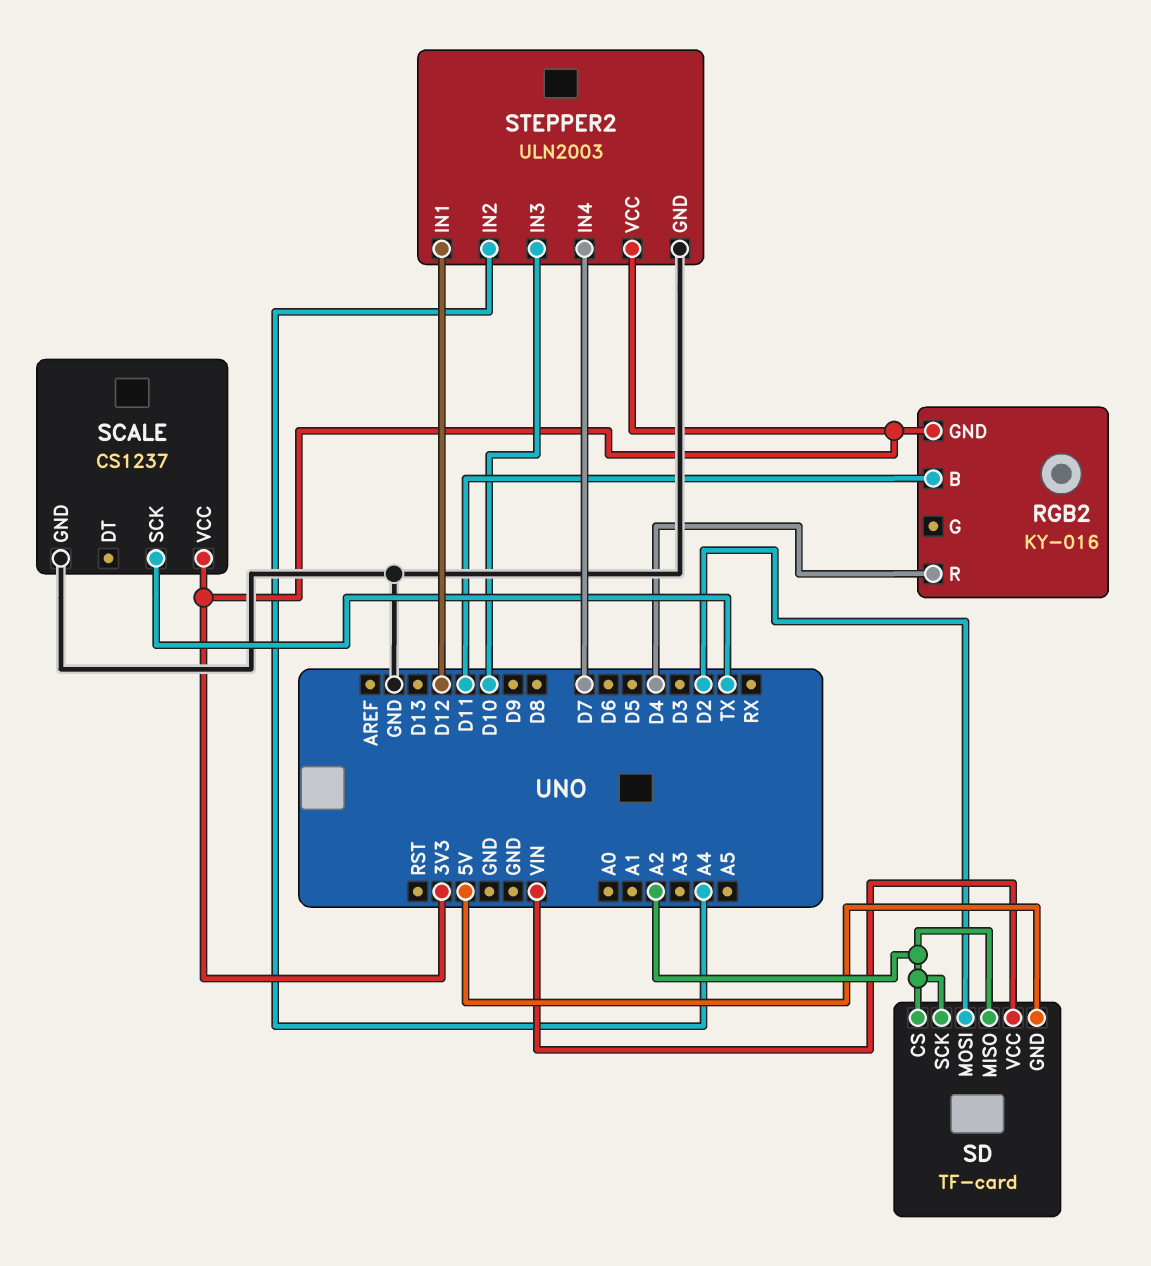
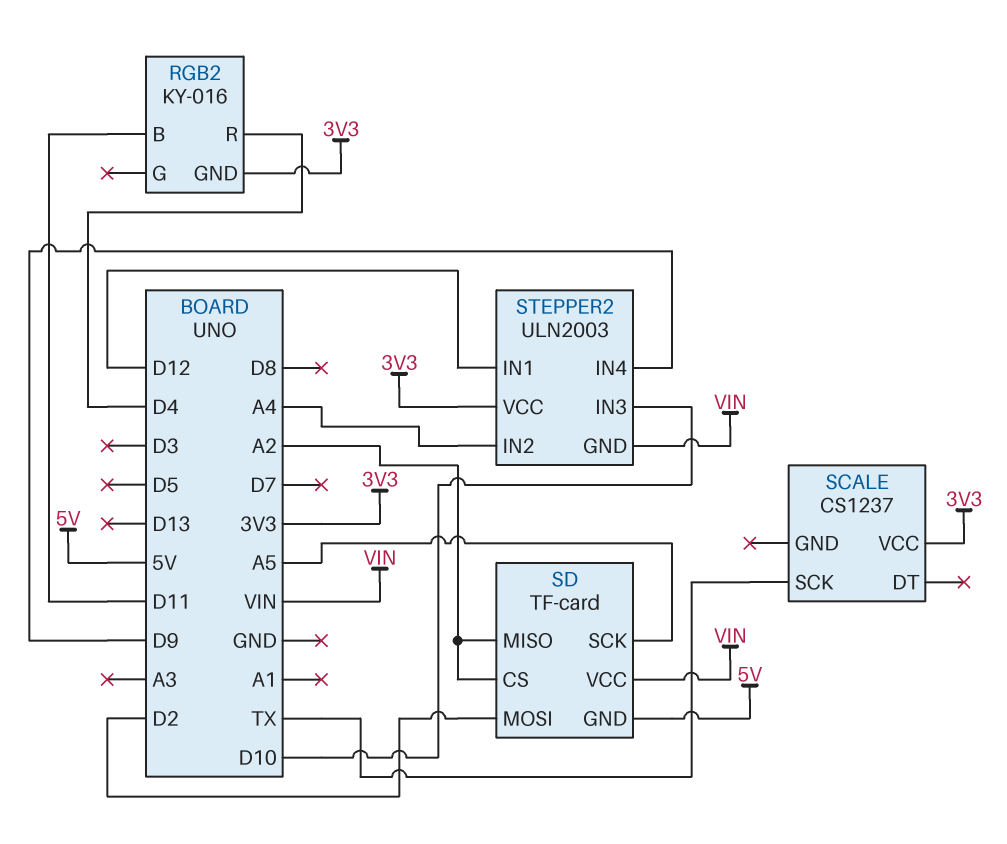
SCALE pin GND: GND -> none
SD pin SCK: A2 -> A5
STEPPER2 pin GND: GND -> VIN
STEPPER2 pin IN4: D7 -> D9

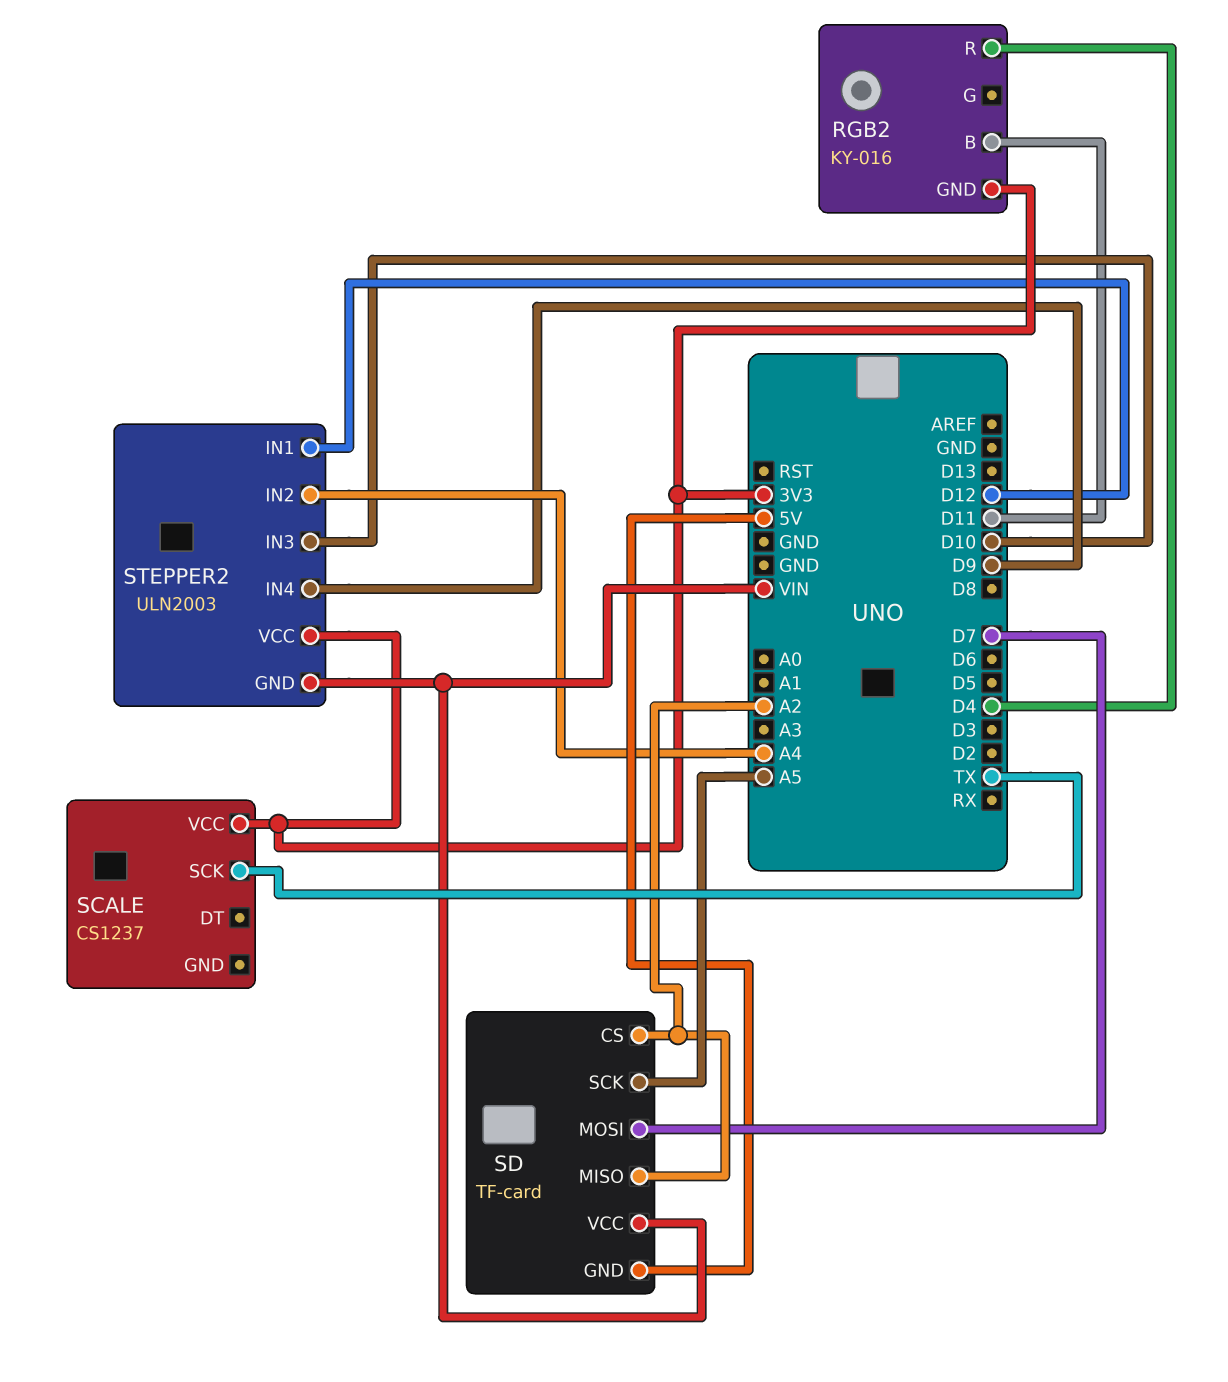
SD pin MOSI: D2 -> D7

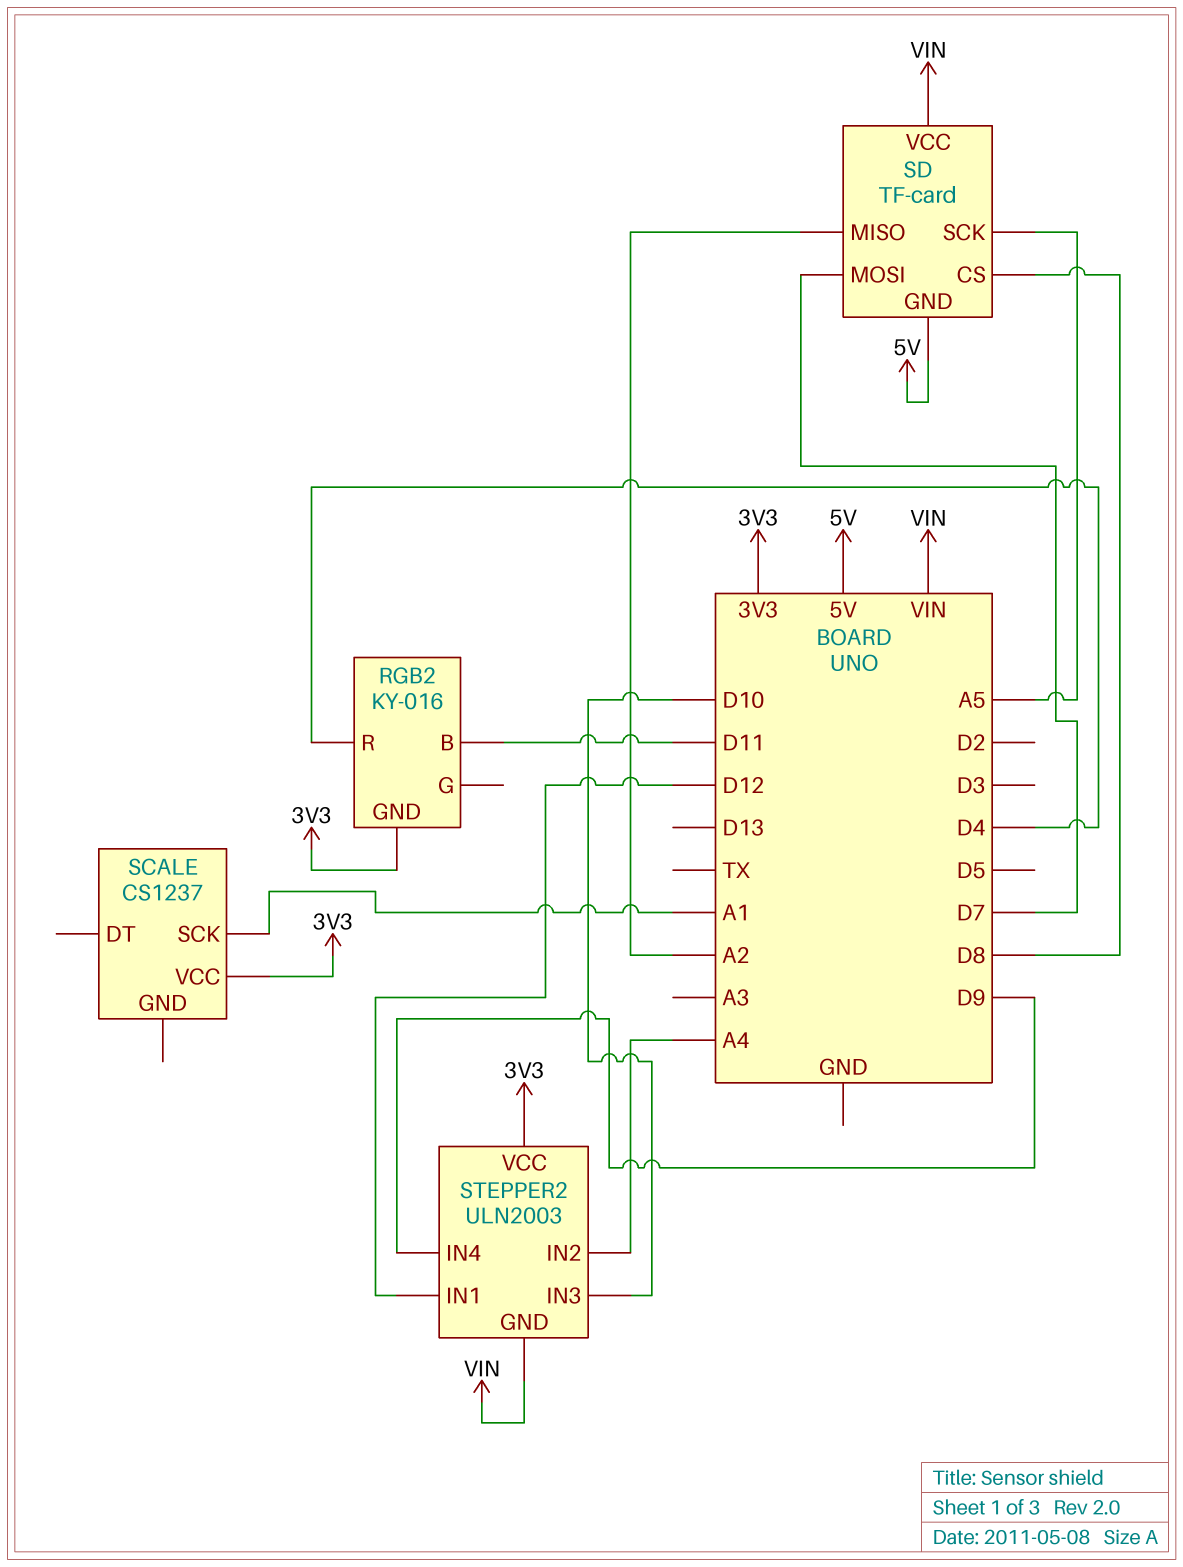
SCALE pin SCK: TX -> A1
SD pin CS: A2 -> D8

